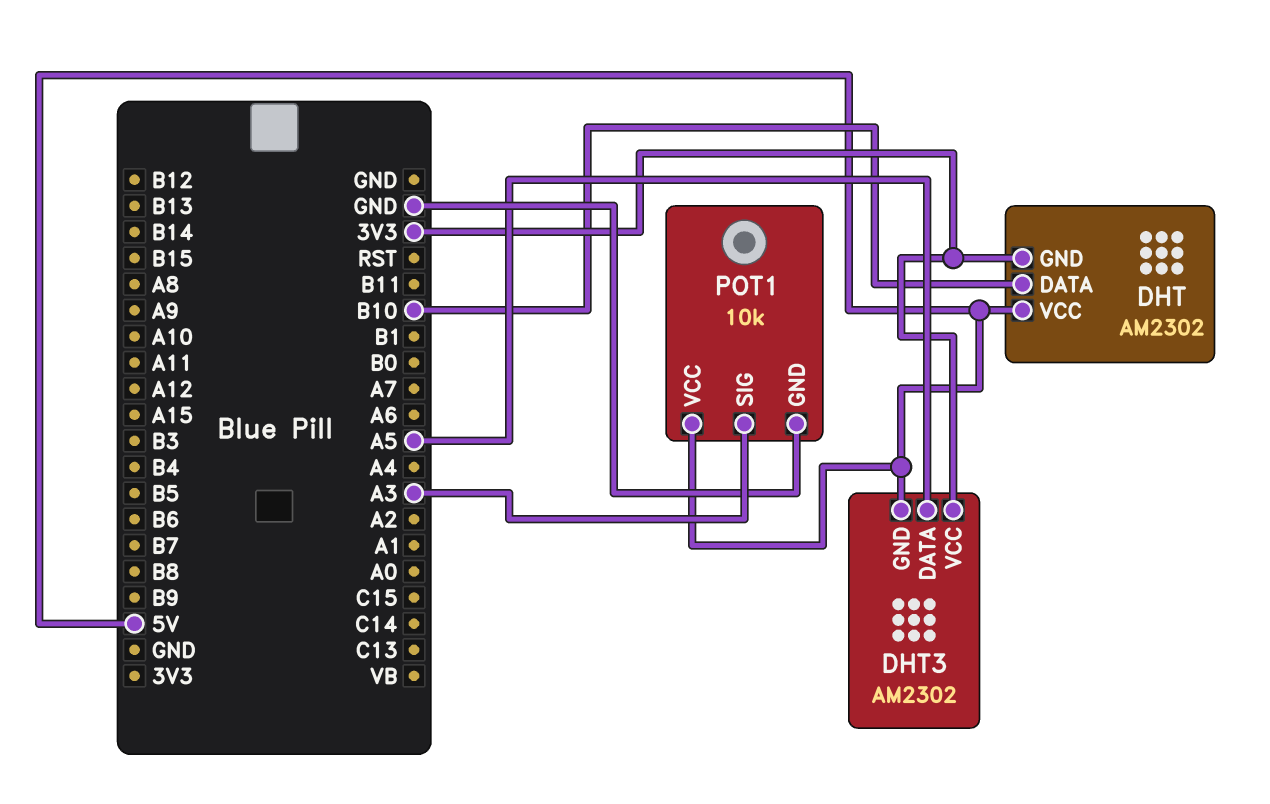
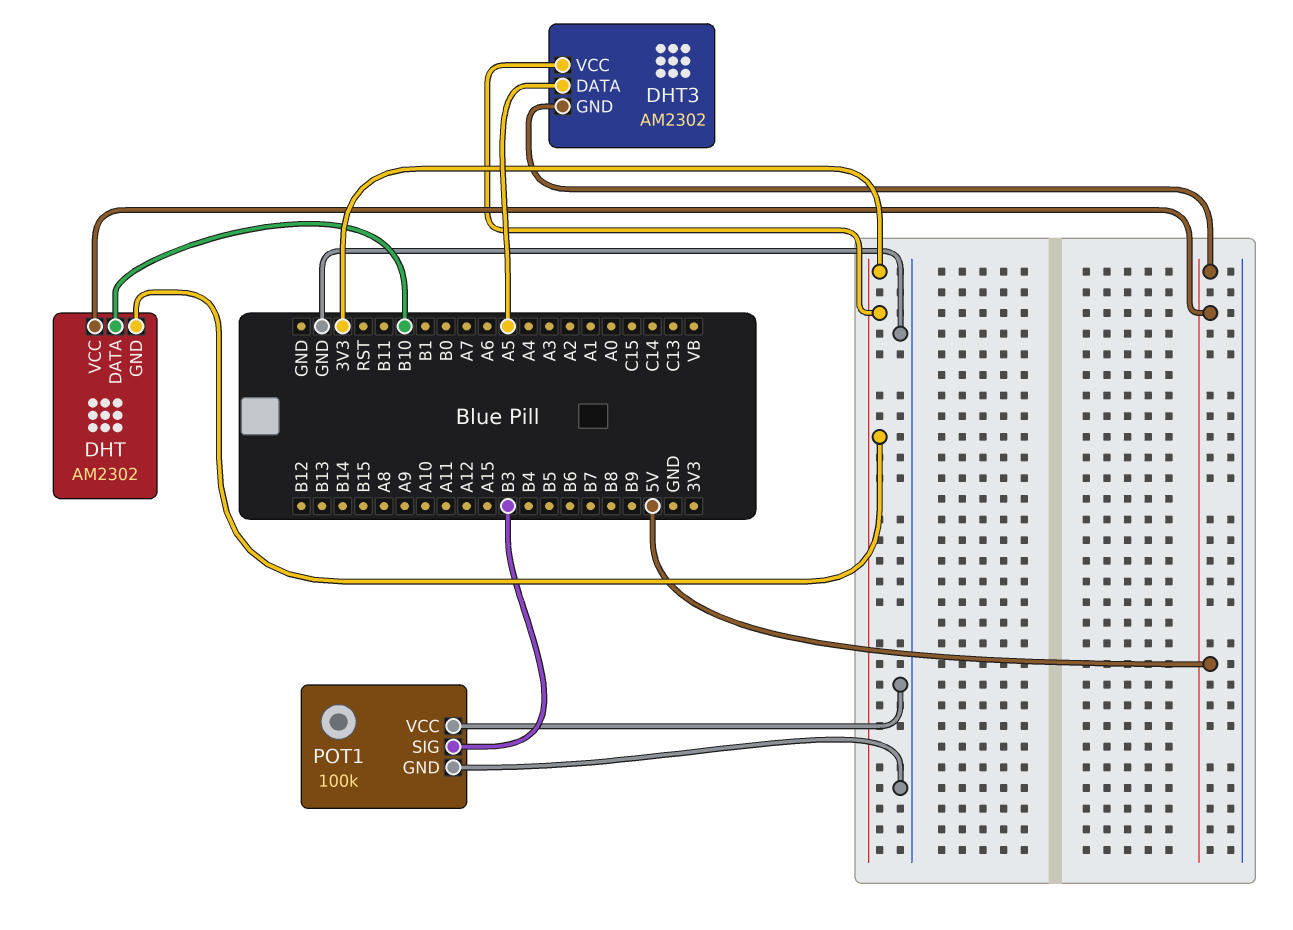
POT1: 10k -> 100k
POT1 pin SIG: A3 -> B3
POT1 pin VCC: 5V -> GND

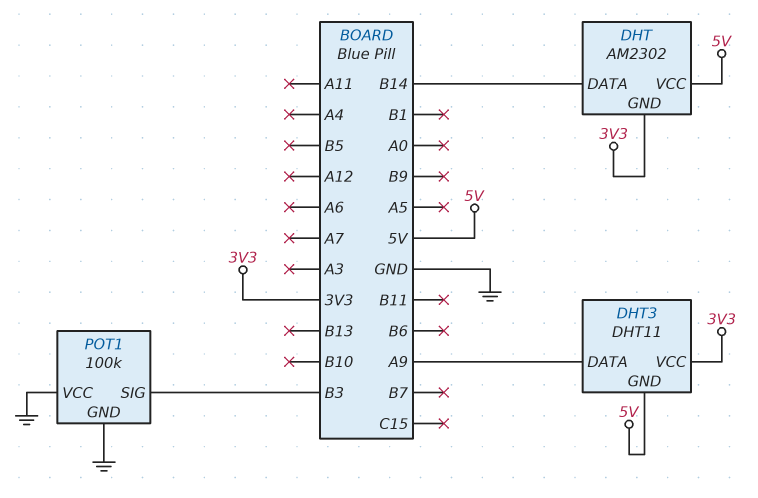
DHT pin DATA: B10 -> B14
DHT3: AM2302 -> DHT11
DHT3 pin DATA: A5 -> A9

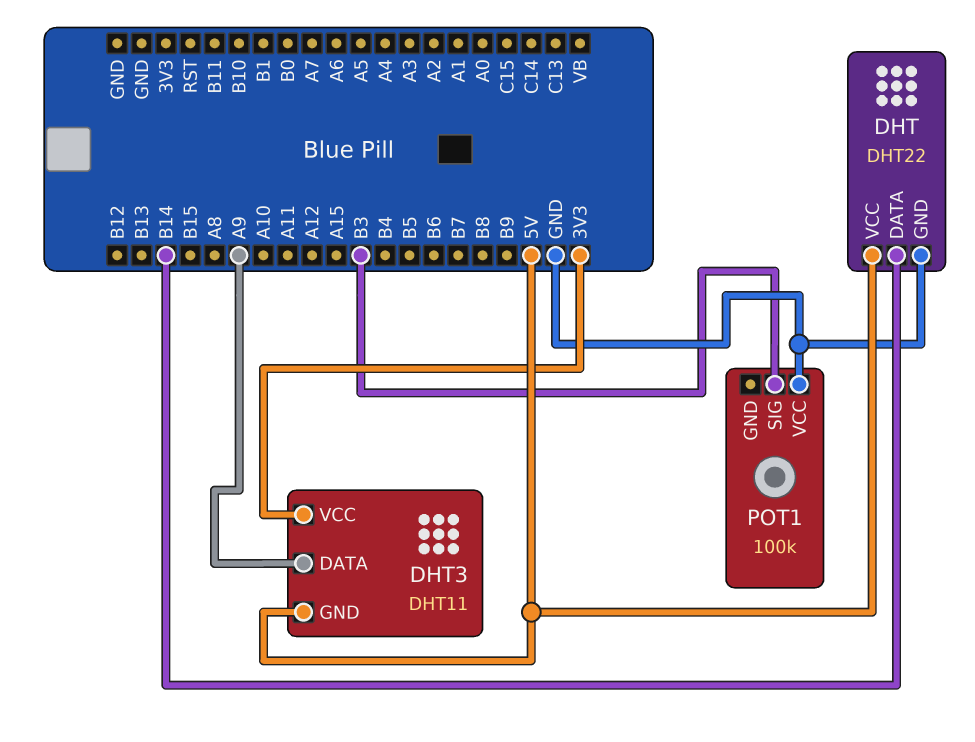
DHT: AM2302 -> DHT22
DHT pin GND: 3V3 -> GND
POT1 pin GND: GND -> none

